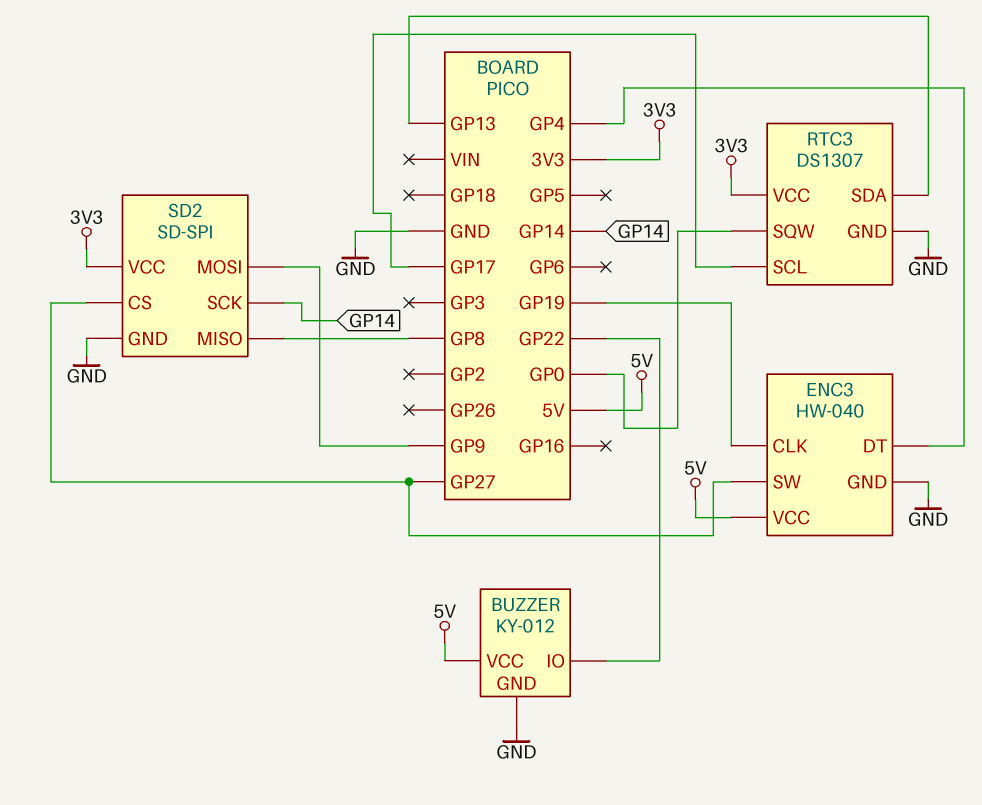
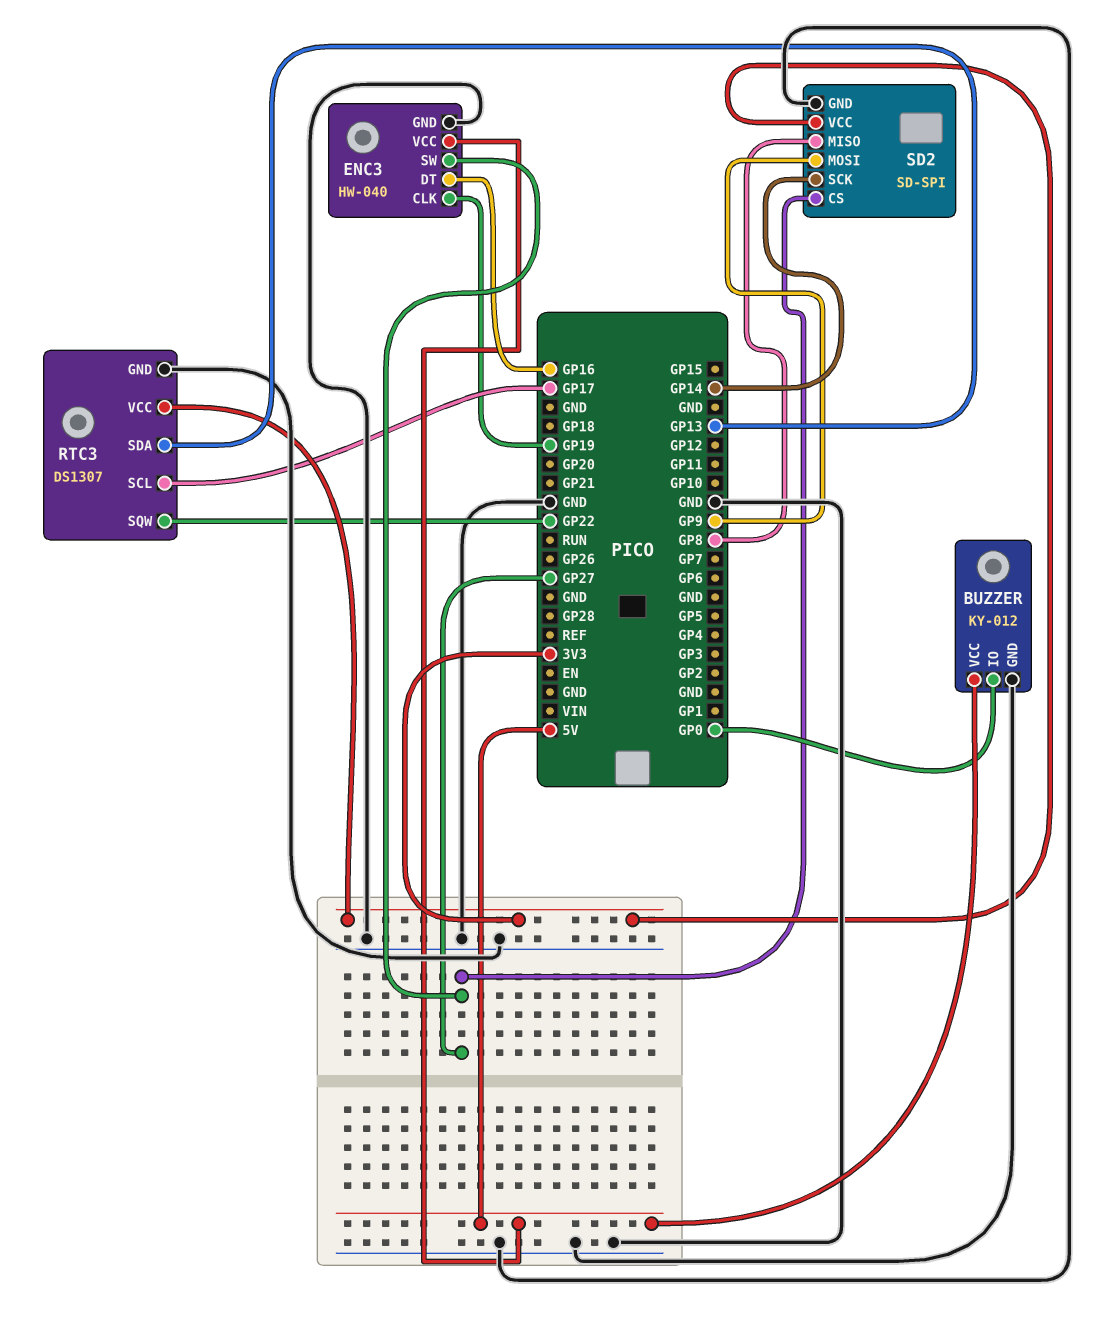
BUZZER pin IO: GP22 -> GP0
ENC3 pin DT: GP4 -> GP16
RTC3 pin SQW: GP0 -> GP22

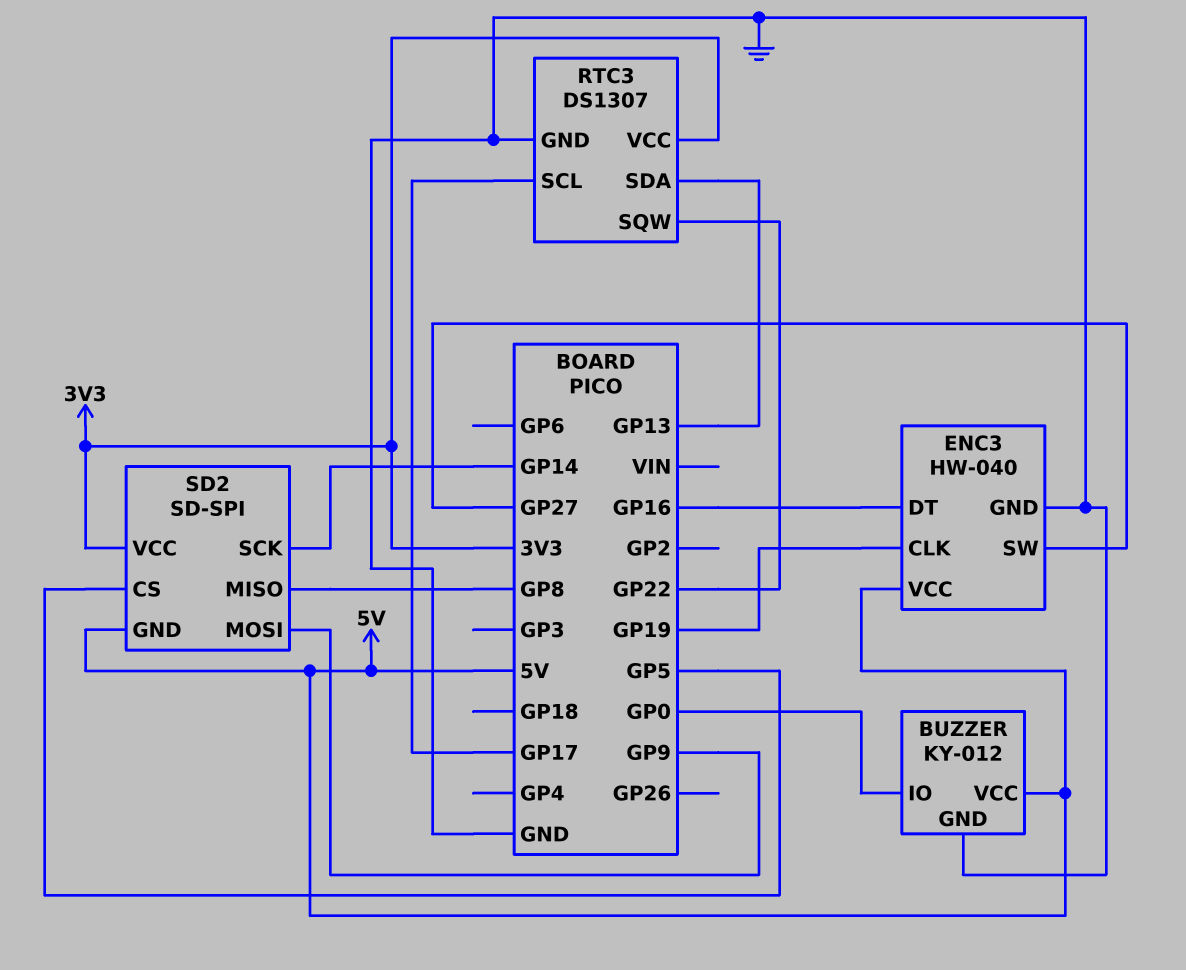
SD2 pin CS: GP27 -> GP5
SD2 pin GND: GND -> 5V

